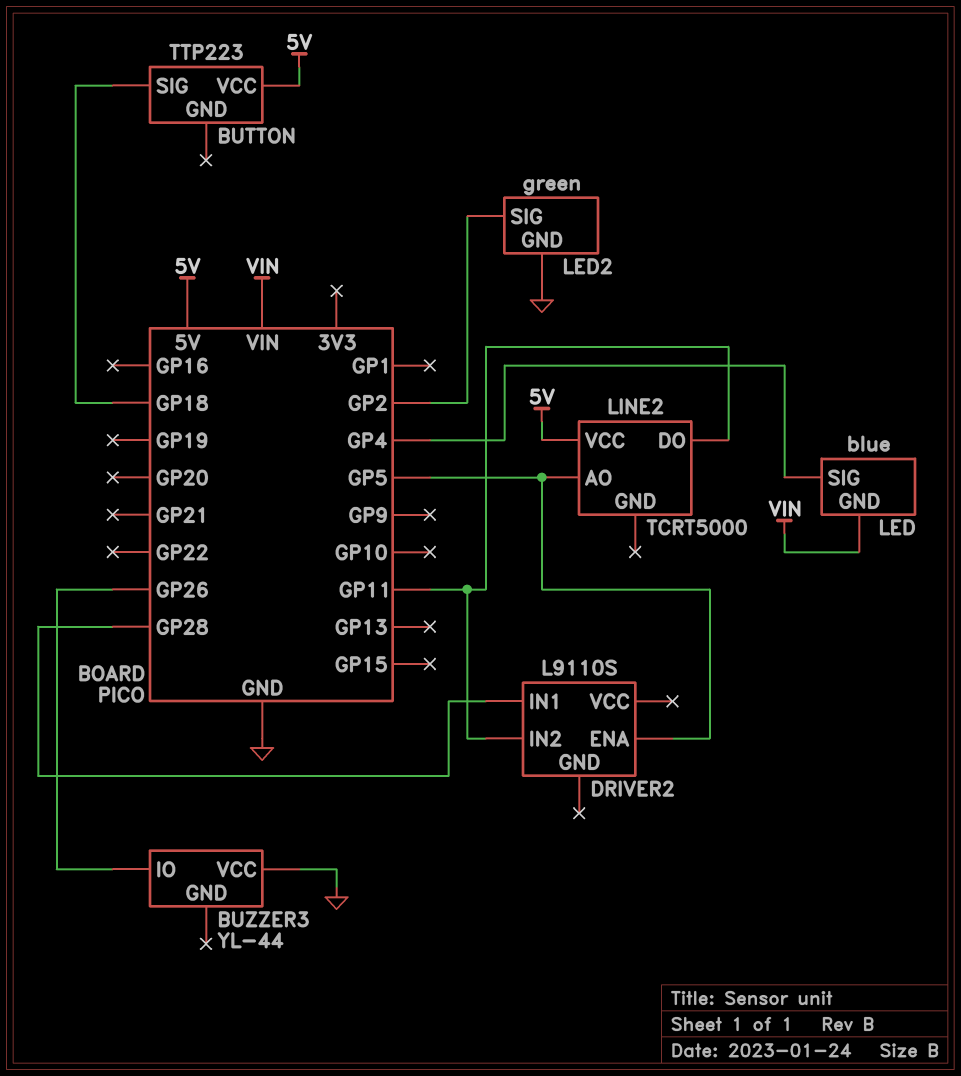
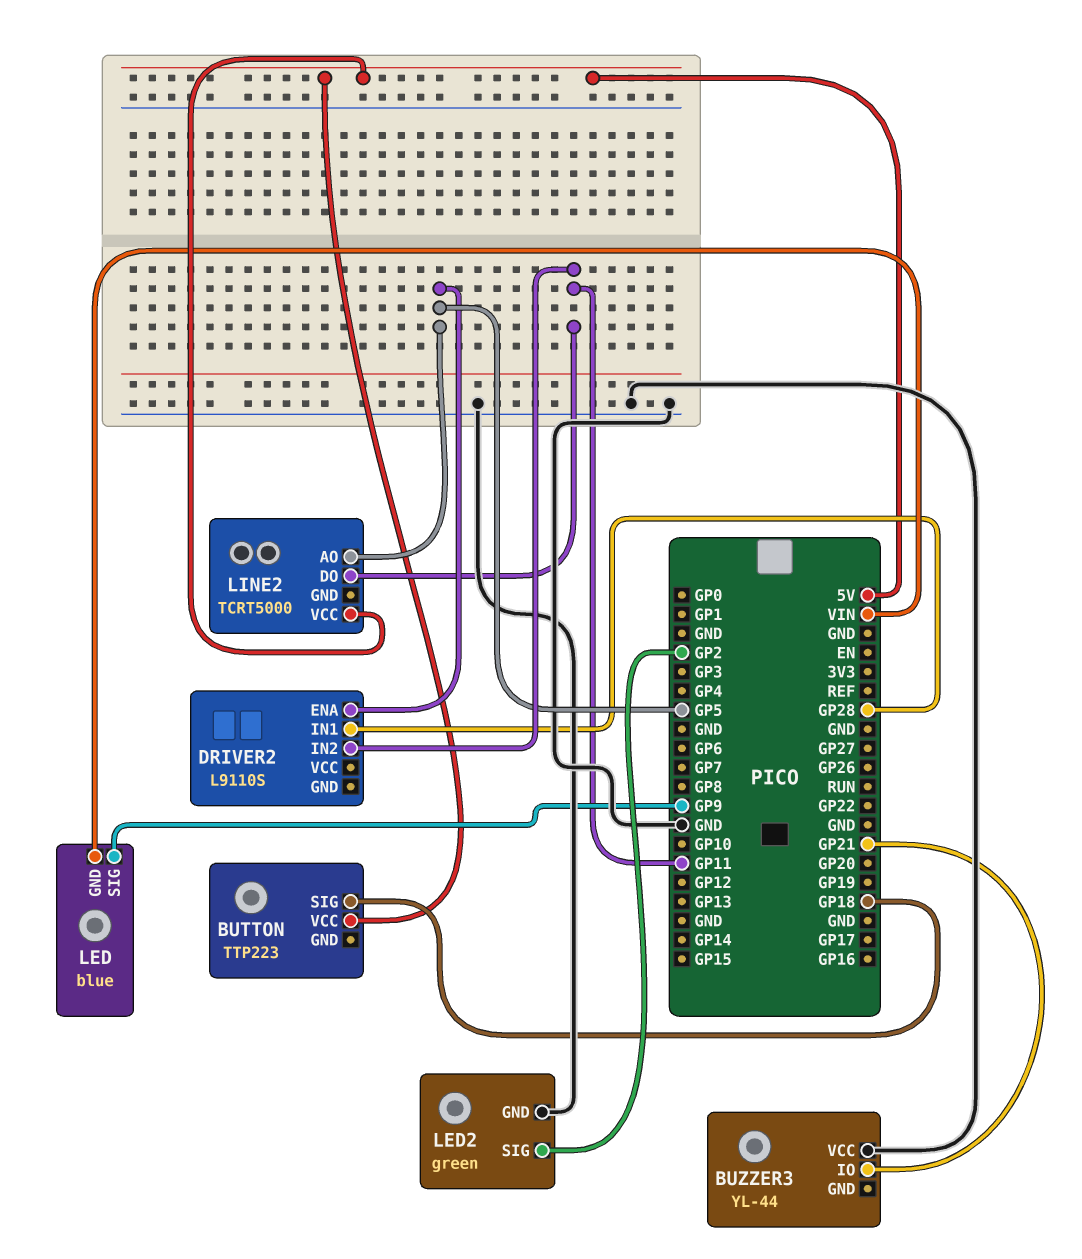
BUZZER3 pin IO: GP26 -> GP21
LED pin SIG: GP4 -> GP9

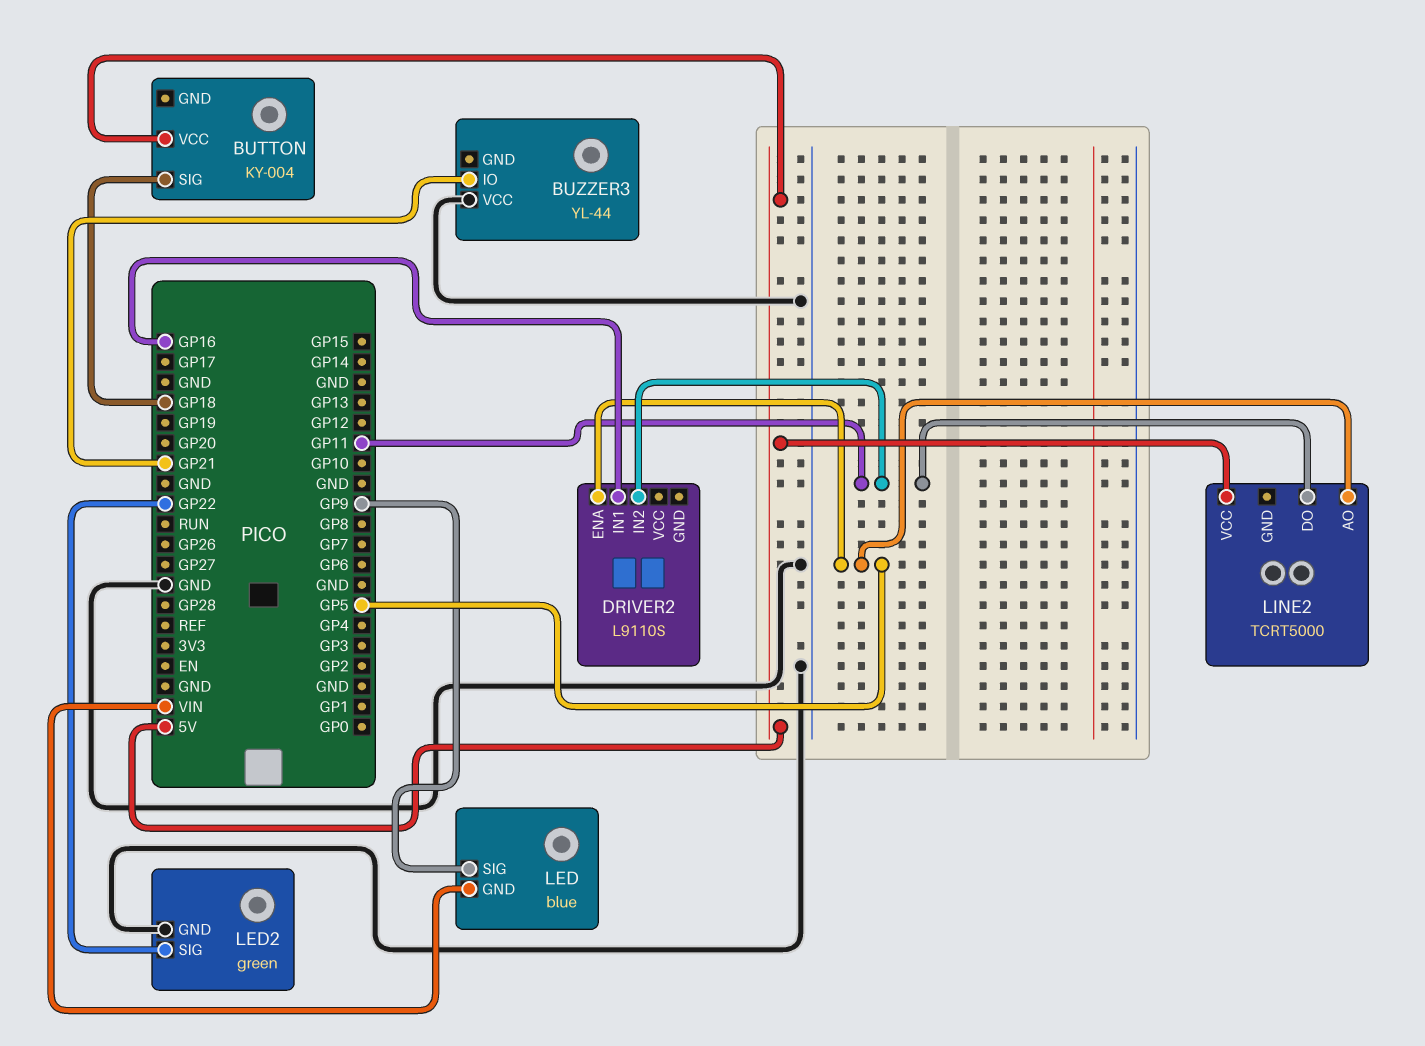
BUTTON: TTP223 -> KY-004
DRIVER2 pin IN1: GP28 -> GP16
LED2 pin SIG: GP2 -> GP22

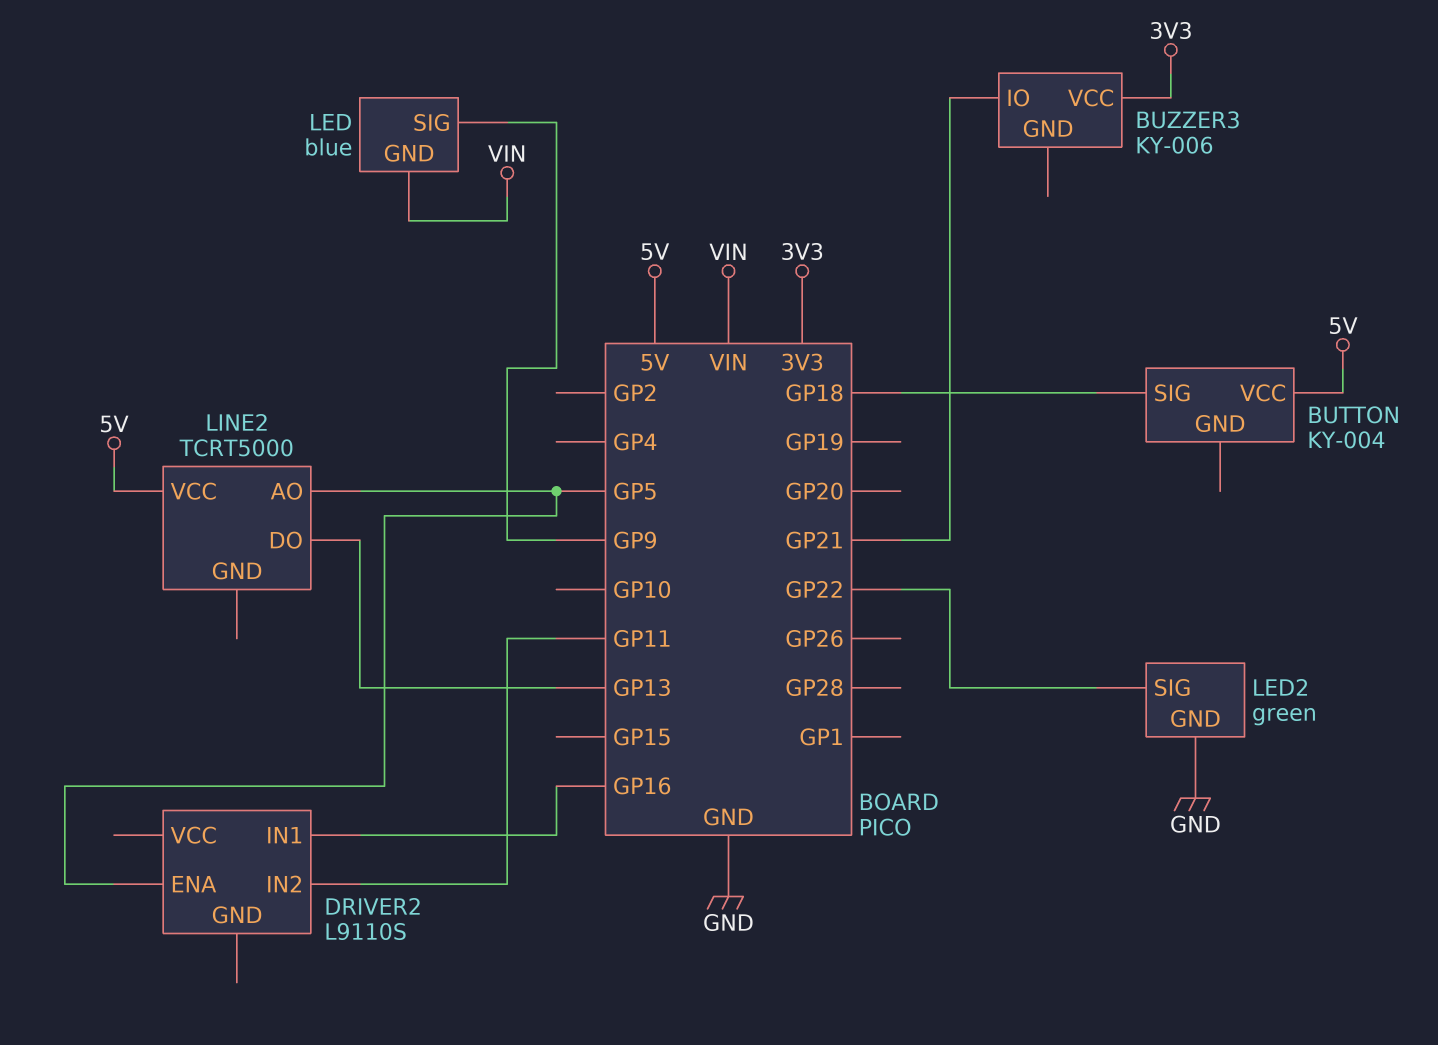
BUZZER3: YL-44 -> KY-006
BUZZER3 pin VCC: GND -> 3V3
LINE2 pin DO: GP11 -> GP13

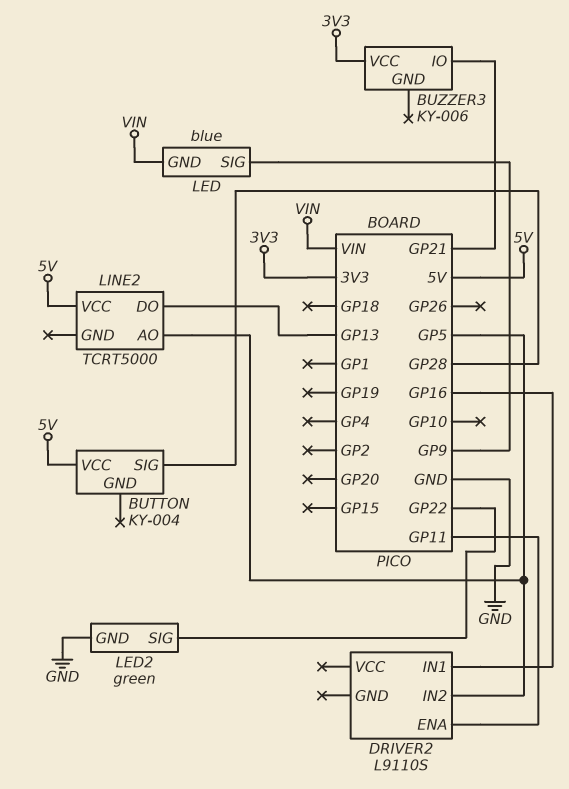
BUTTON pin SIG: GP18 -> GP28
DRIVER2 pin ENA: GP5 -> GP11
DRIVER2 pin IN2: GP11 -> GP5

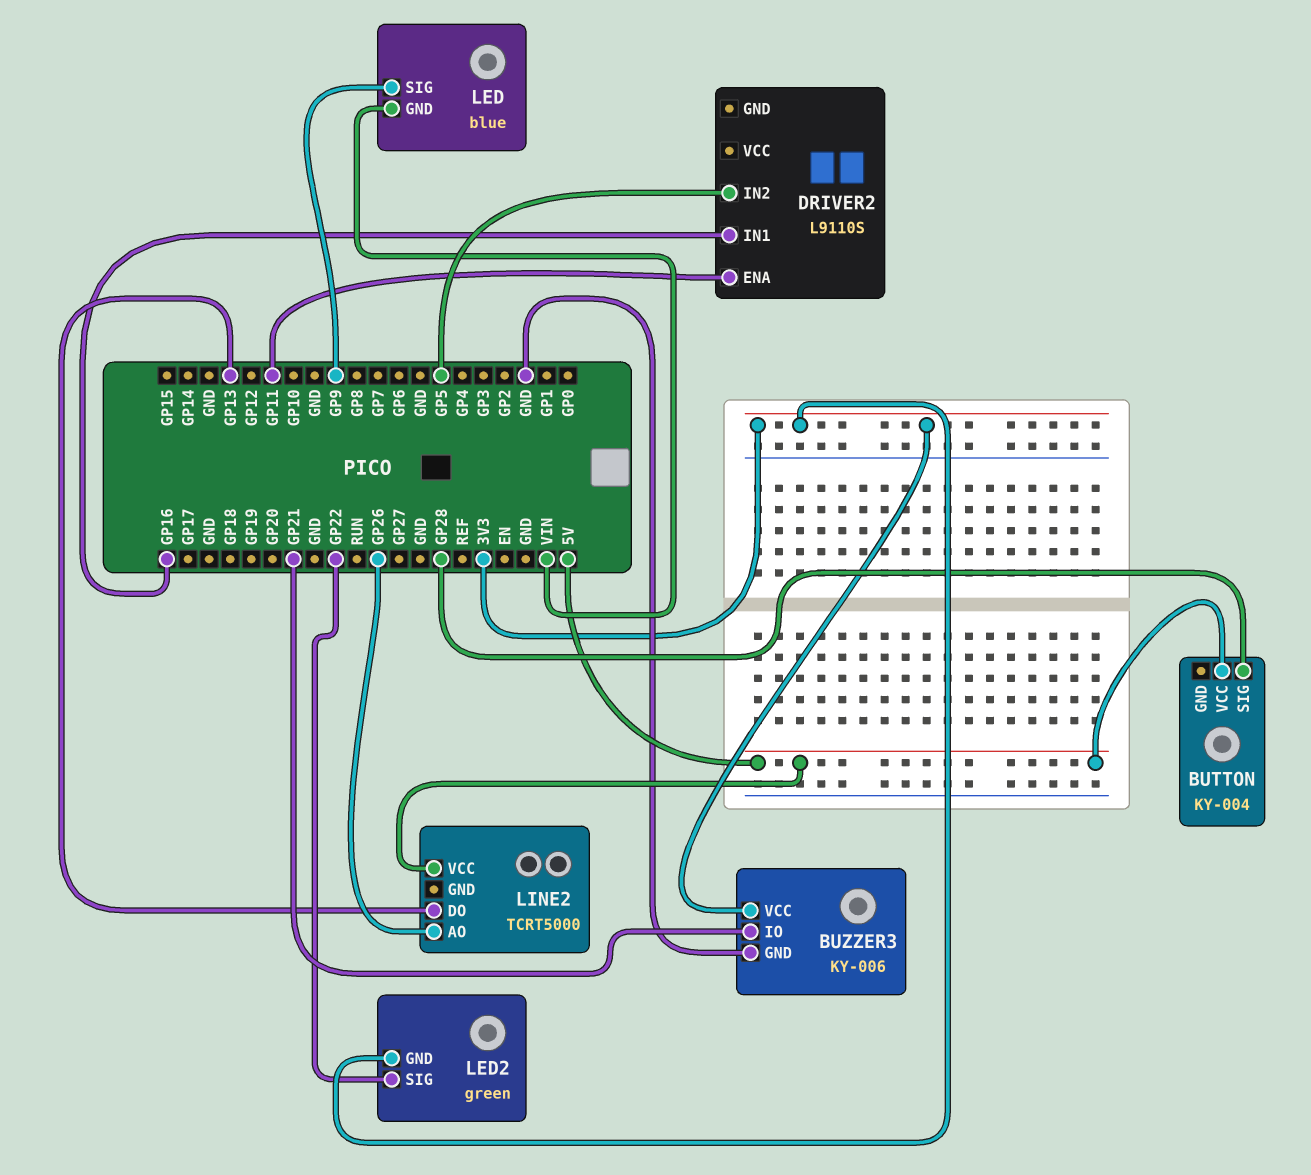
BUZZER3 pin GND: none -> GND
LED2 pin GND: GND -> 3V3
LINE2 pin AO: GP5 -> GP26

